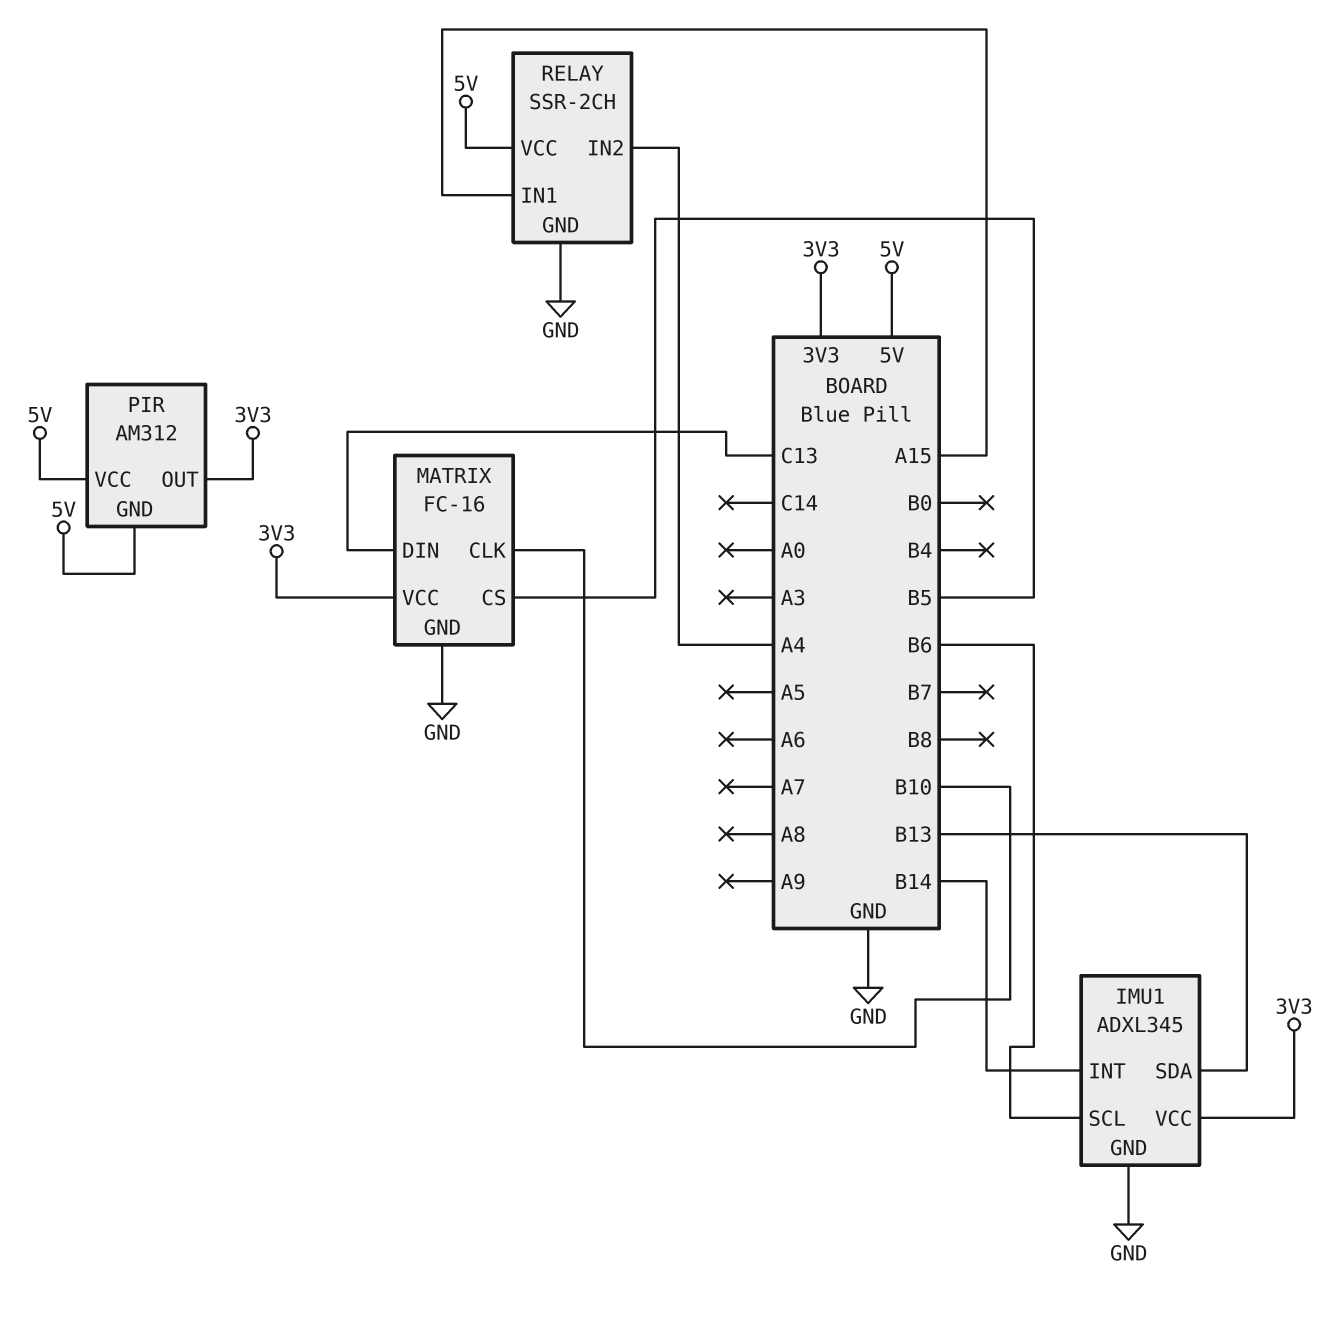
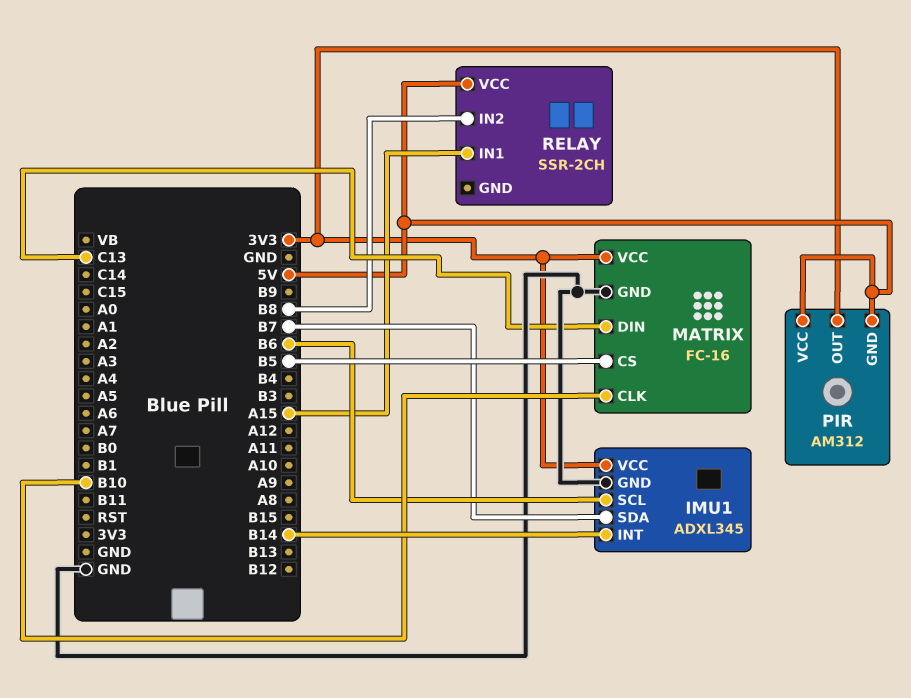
IMU1 pin SDA: B13 -> B7
RELAY pin GND: GND -> none
RELAY pin IN2: A4 -> B8

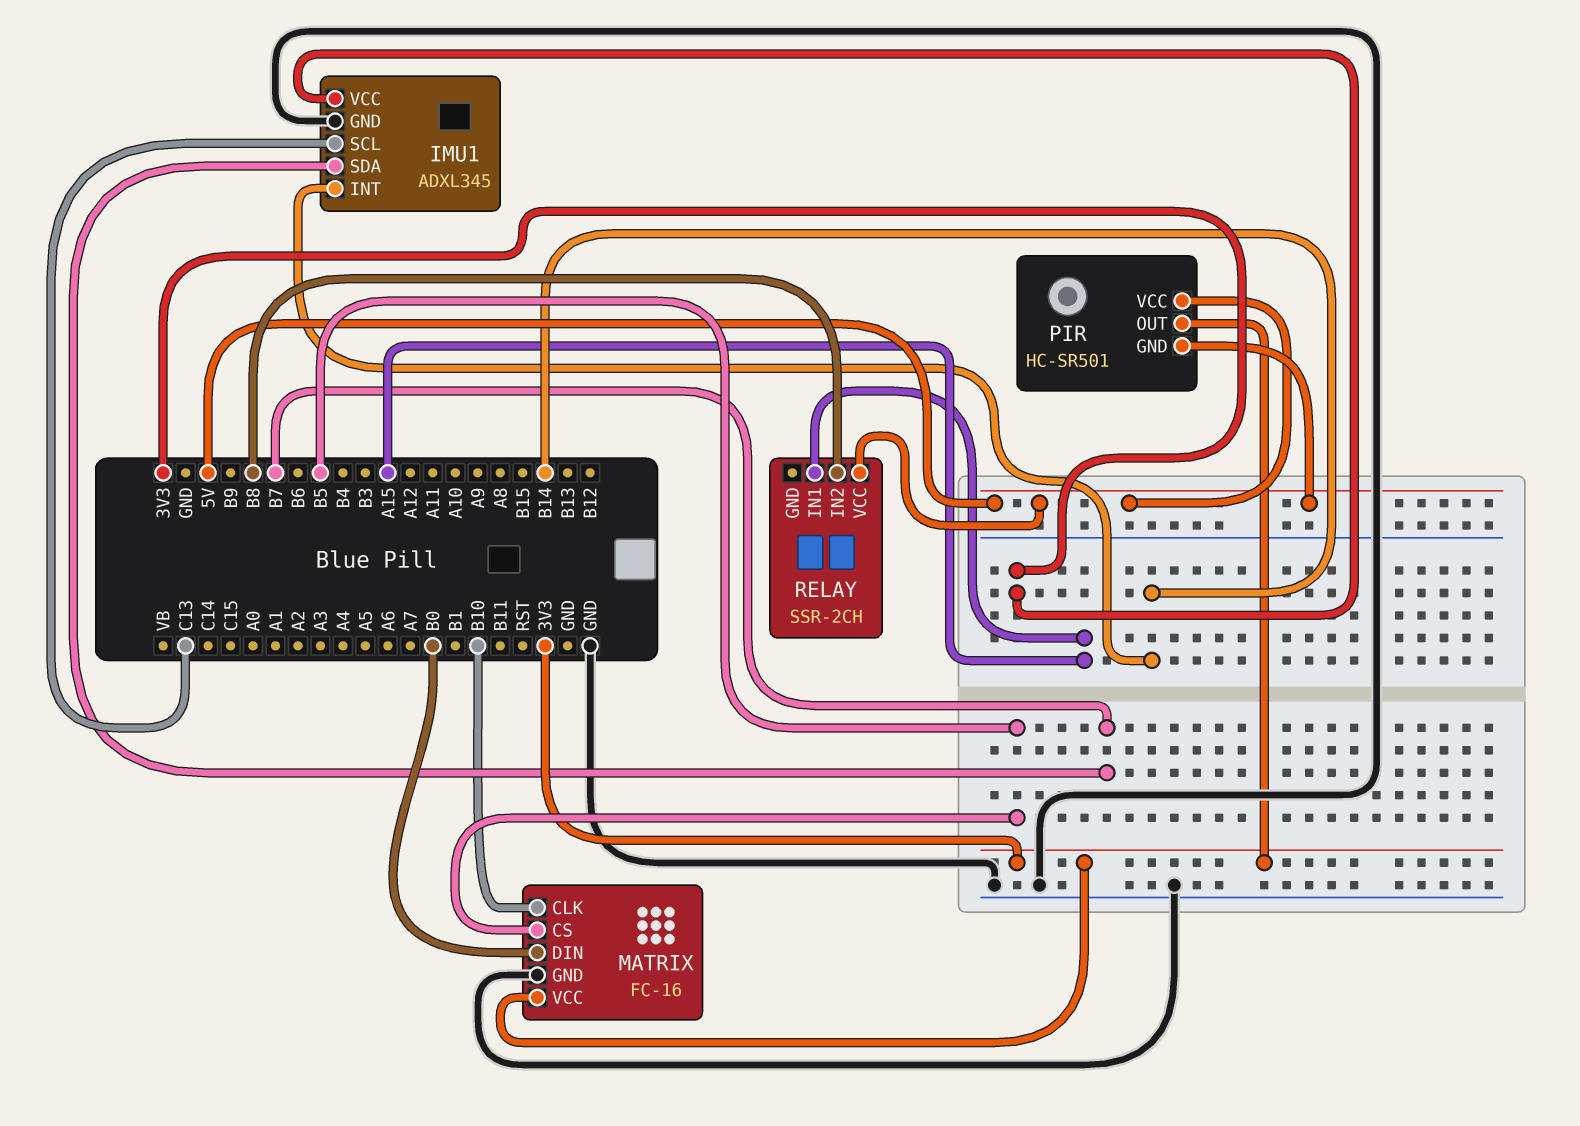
IMU1 pin SCL: B6 -> C13
MATRIX pin DIN: C13 -> B0
PIR: AM312 -> HC-SR501

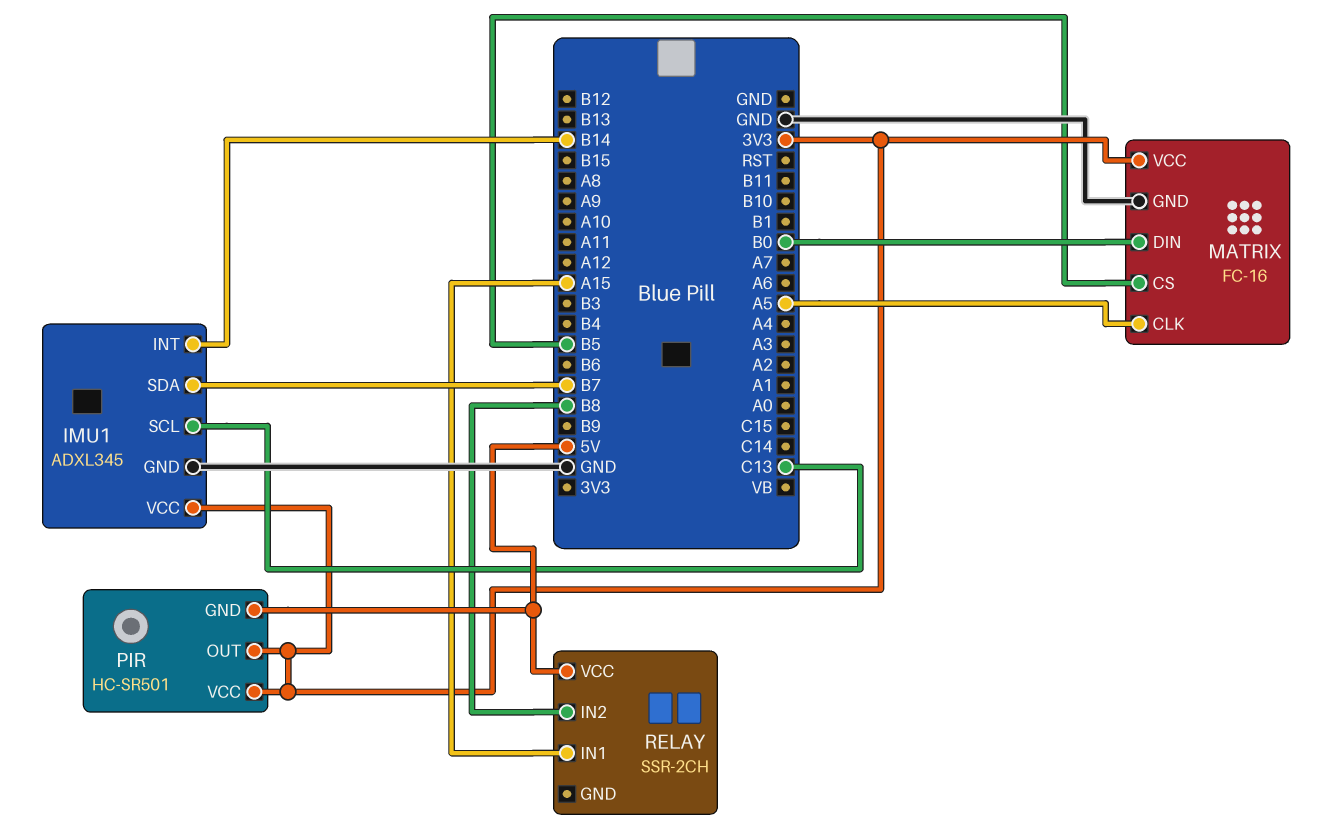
MATRIX pin CLK: B10 -> A5
PIR pin VCC: 5V -> 3V3

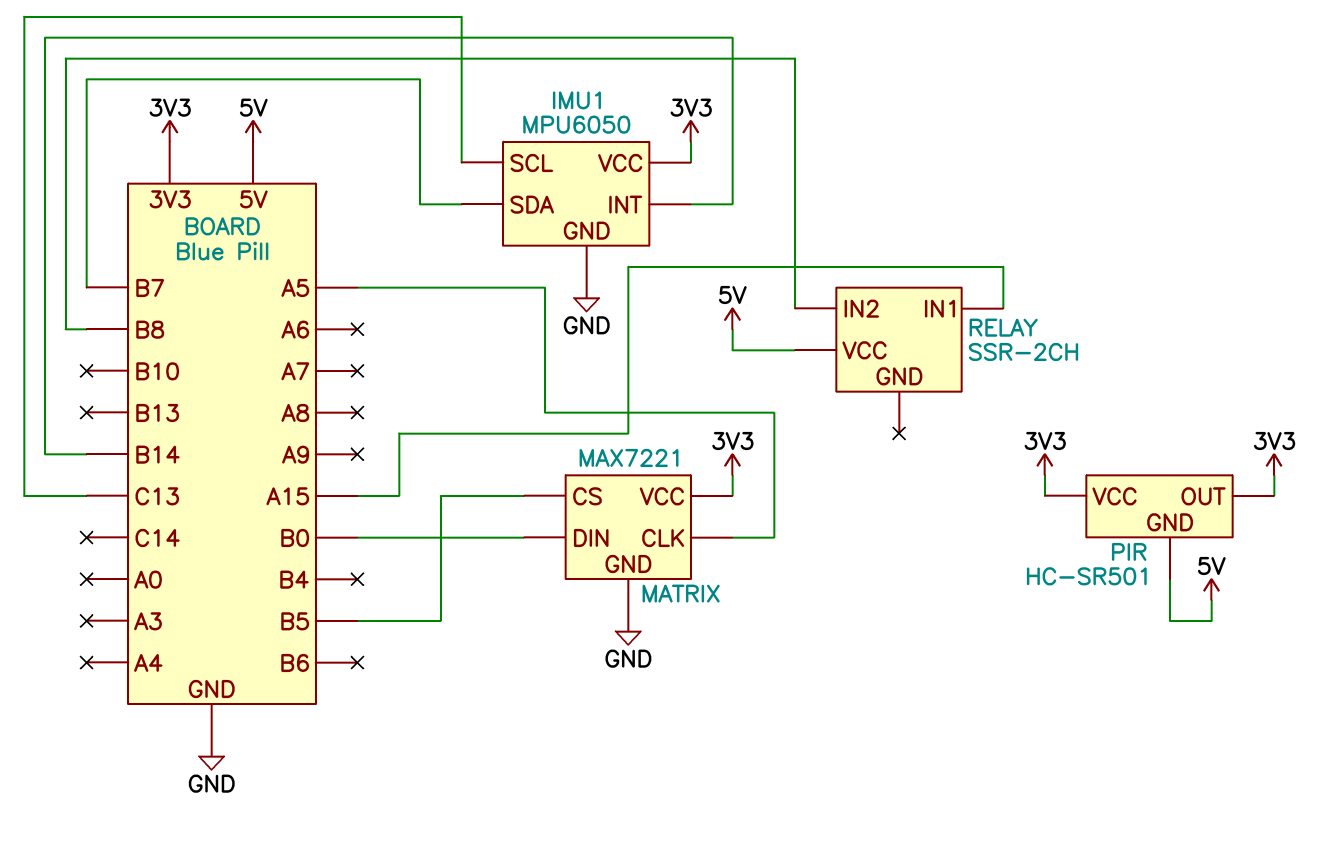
IMU1: ADXL345 -> MPU6050
MATRIX: FC-16 -> MAX7221

